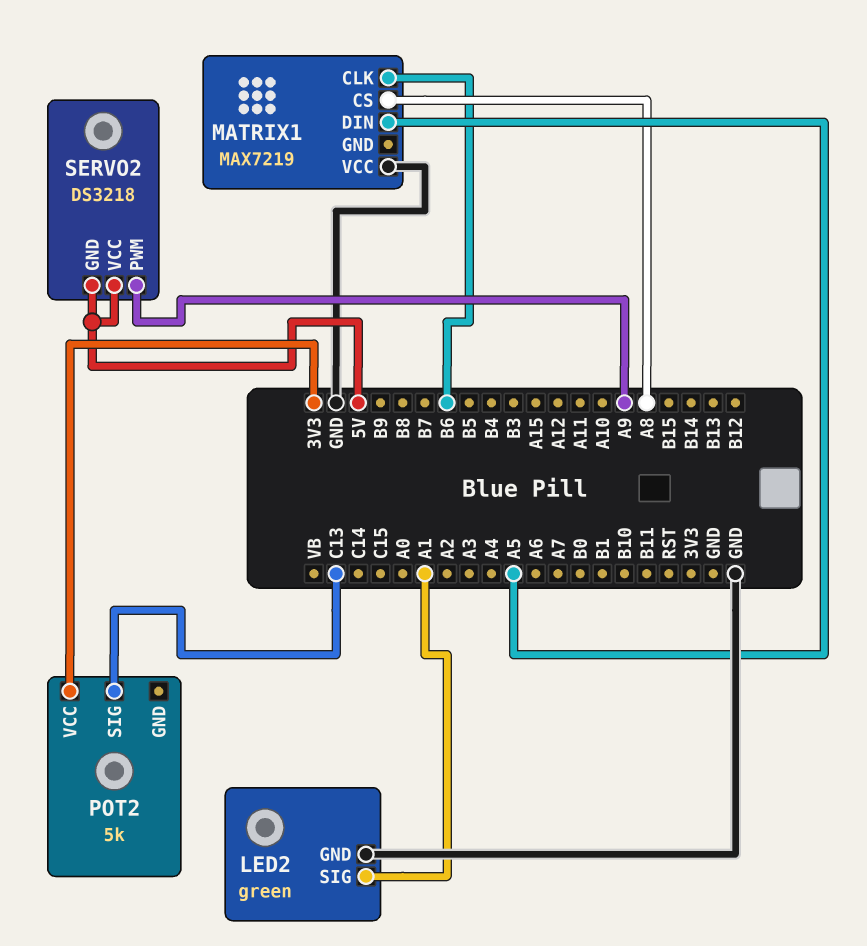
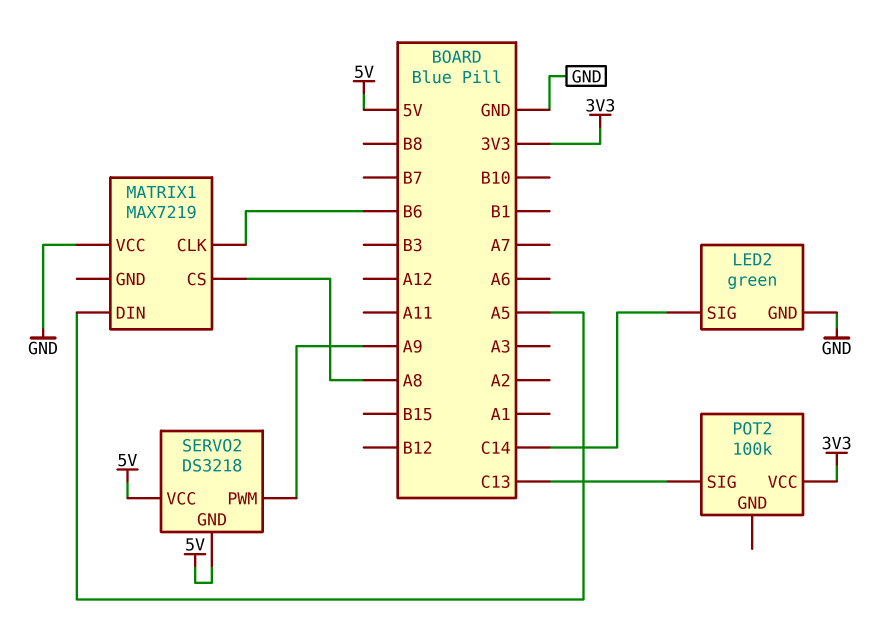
LED2 pin SIG: A1 -> C14
POT2: 5k -> 100k

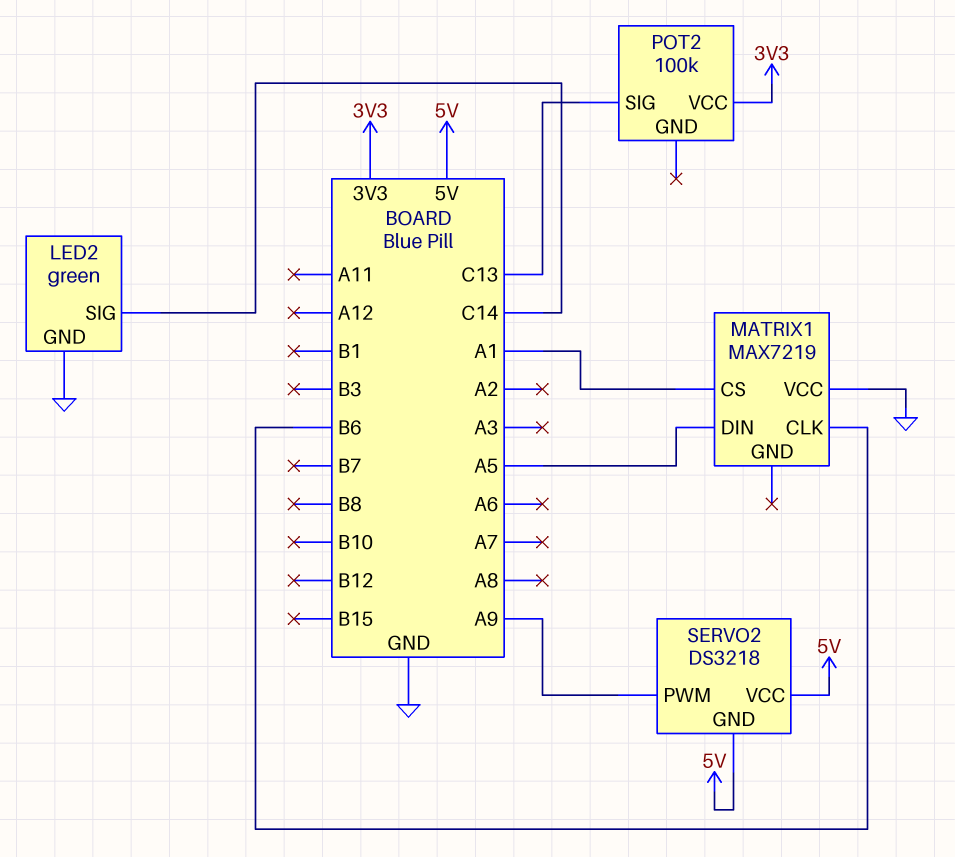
MATRIX1 pin CS: A8 -> A1

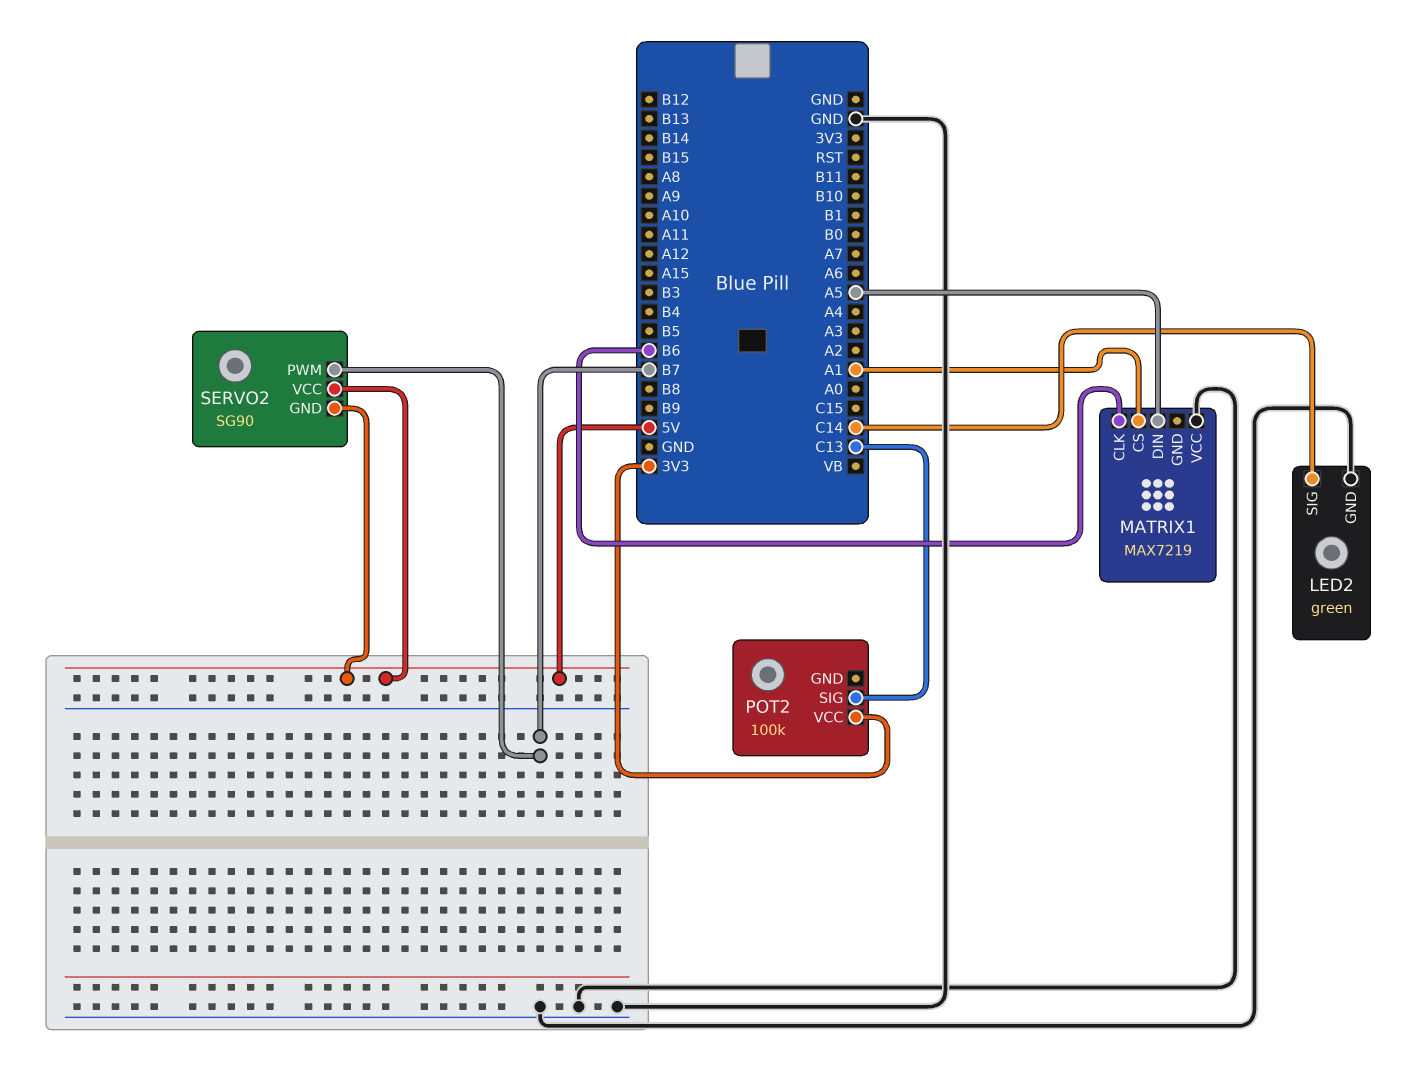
SERVO2: DS3218 -> SG90
SERVO2 pin PWM: A9 -> B7

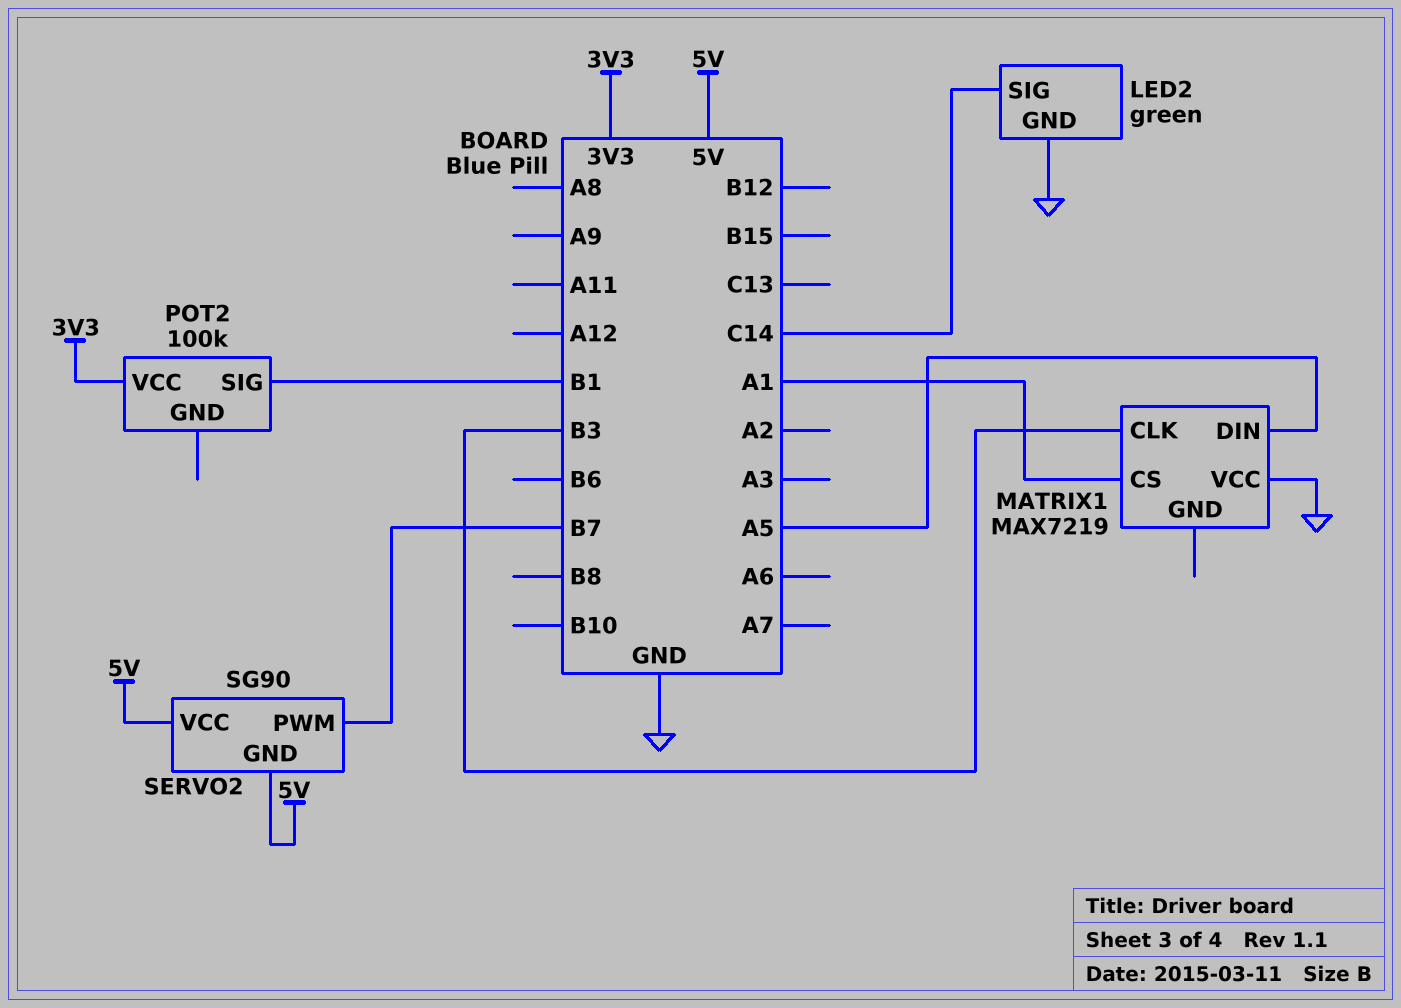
MATRIX1 pin CLK: B6 -> B3
POT2 pin SIG: C13 -> B1

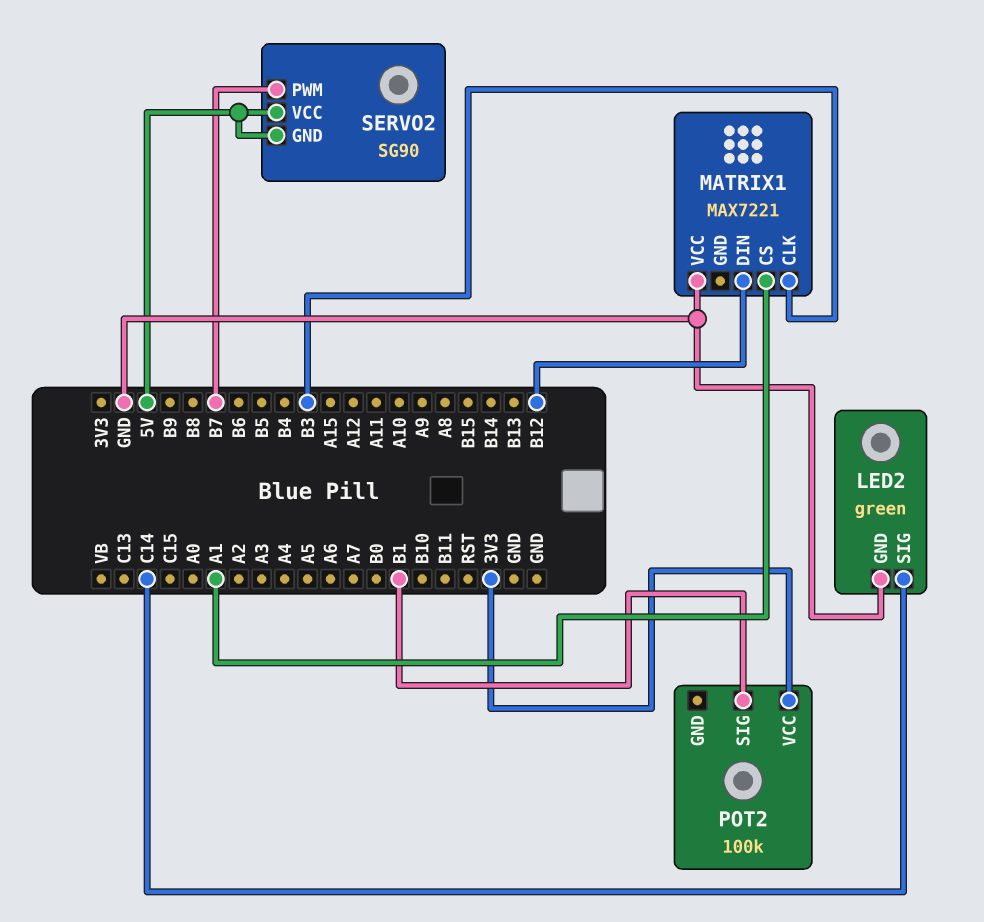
MATRIX1: MAX7219 -> MAX7221
MATRIX1 pin DIN: A5 -> B12

